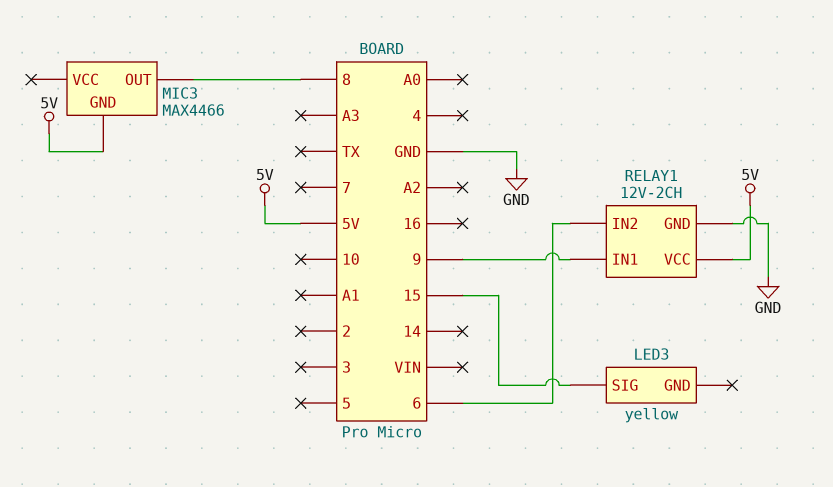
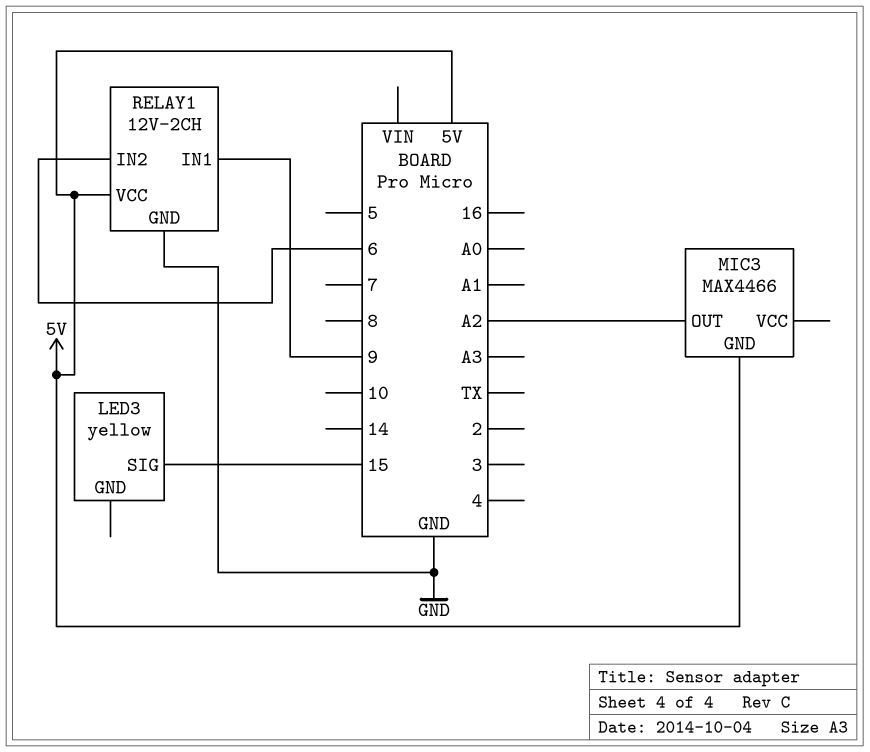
MIC3 pin OUT: 8 -> A2

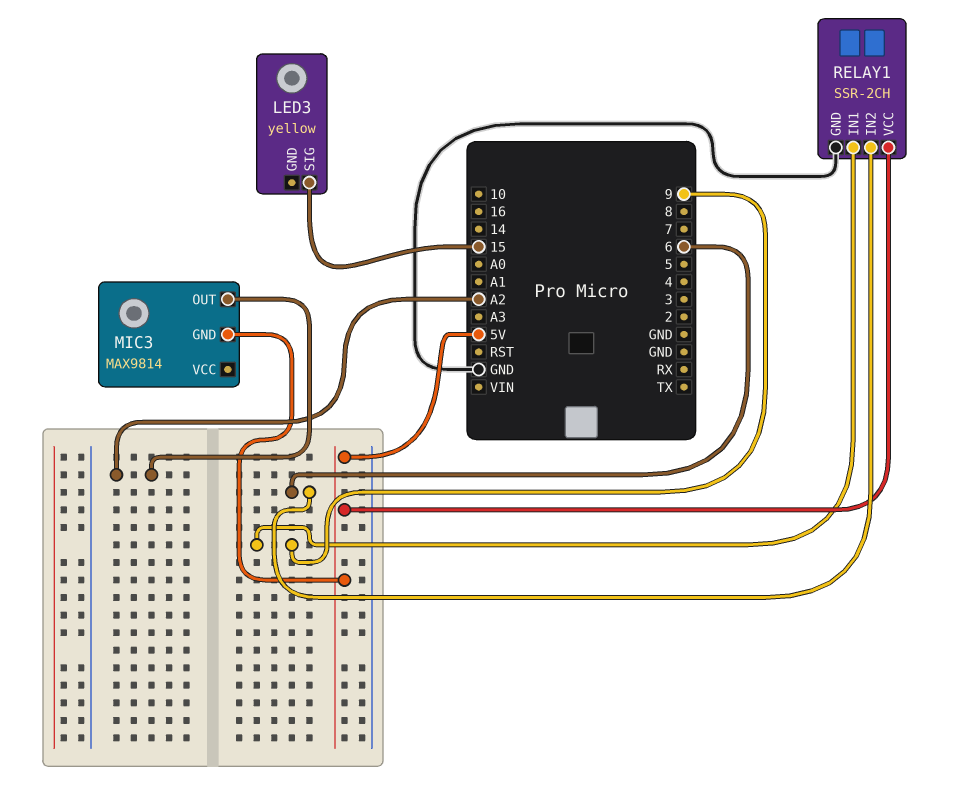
MIC3: MAX4466 -> MAX9814
RELAY1: 12V-2CH -> SSR-2CH

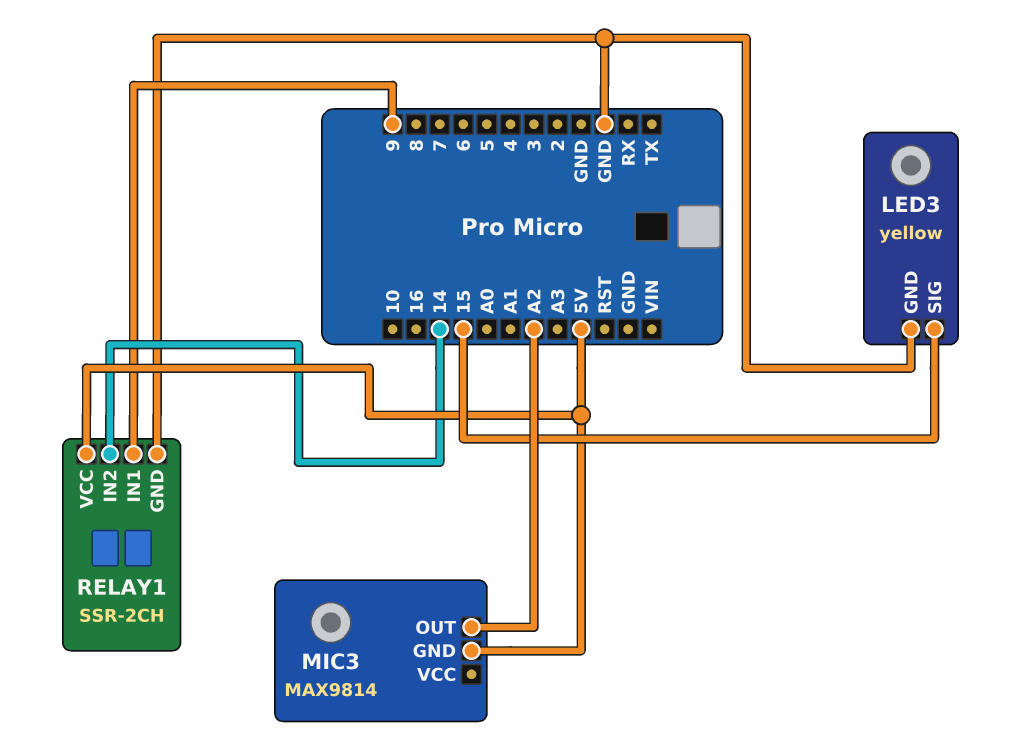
LED3 pin GND: none -> GND
RELAY1 pin IN2: 6 -> 14

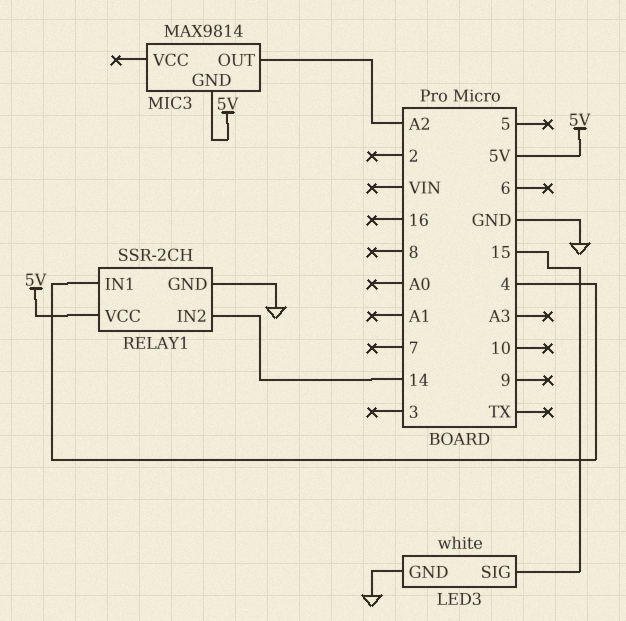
LED3: yellow -> white
RELAY1 pin IN1: 9 -> 4

